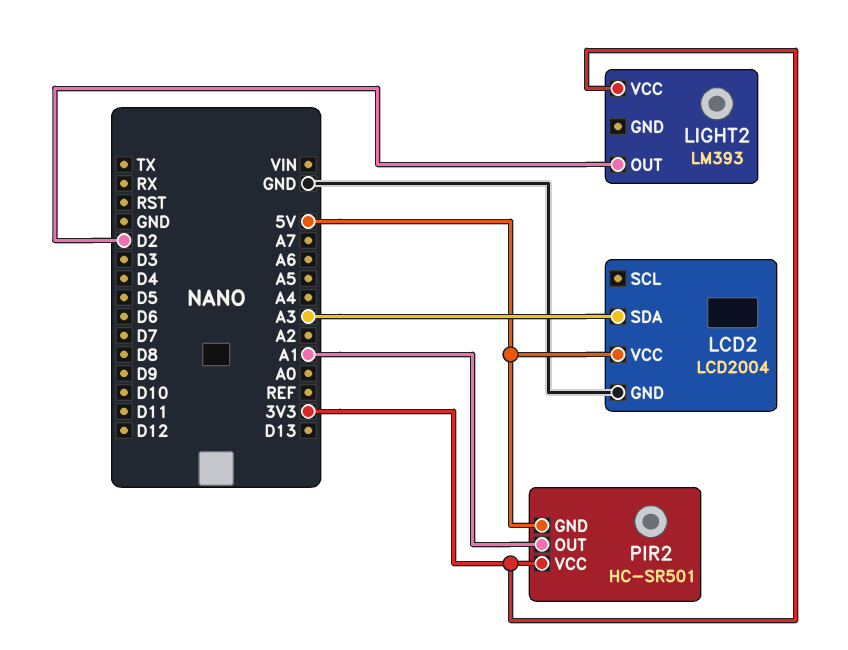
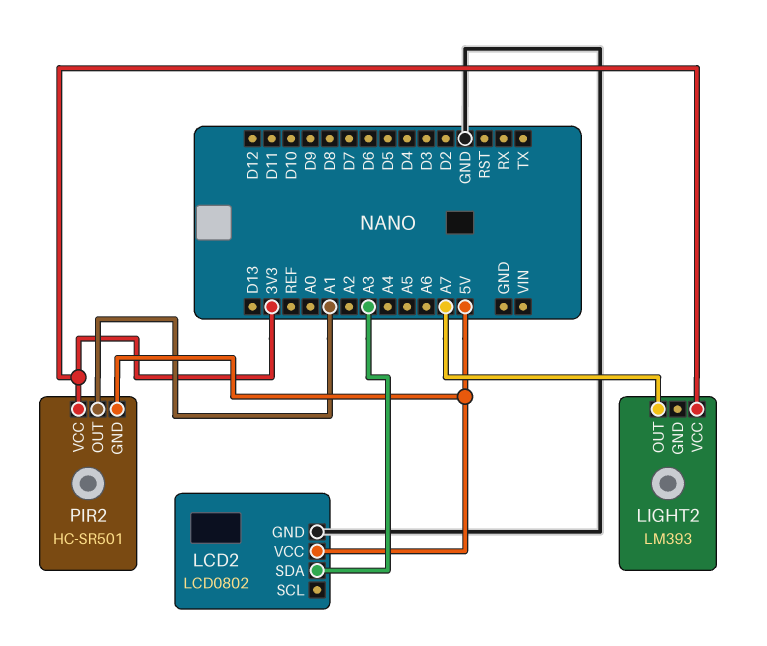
LCD2: LCD2004 -> LCD0802
LIGHT2 pin OUT: D2 -> A7

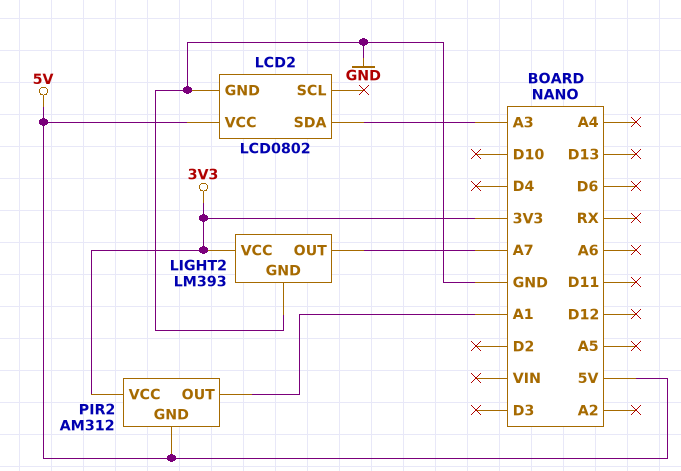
LIGHT2 pin GND: none -> GND
PIR2: HC-SR501 -> AM312

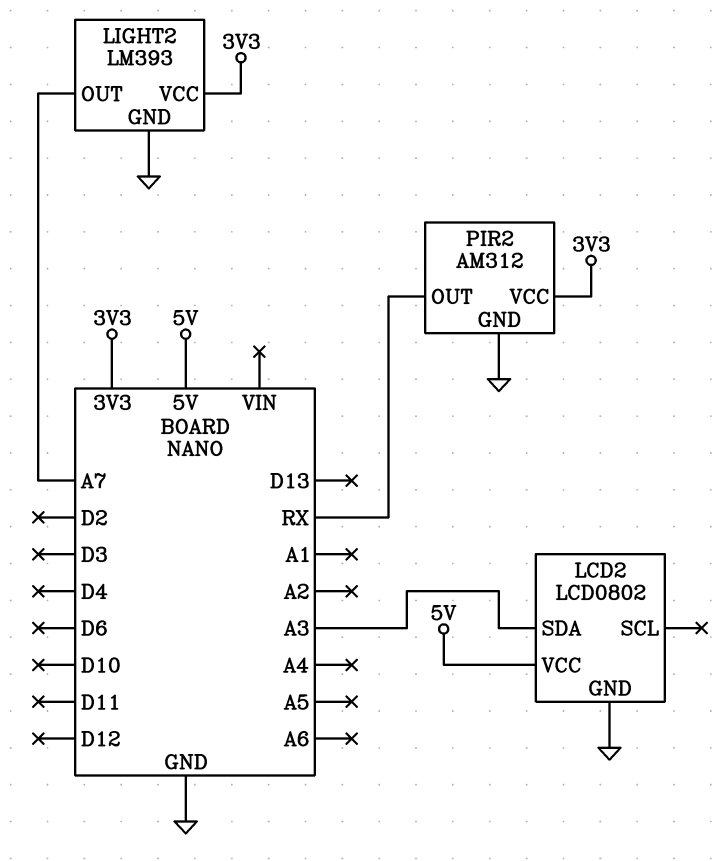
PIR2 pin GND: 5V -> GND
PIR2 pin OUT: A1 -> RX

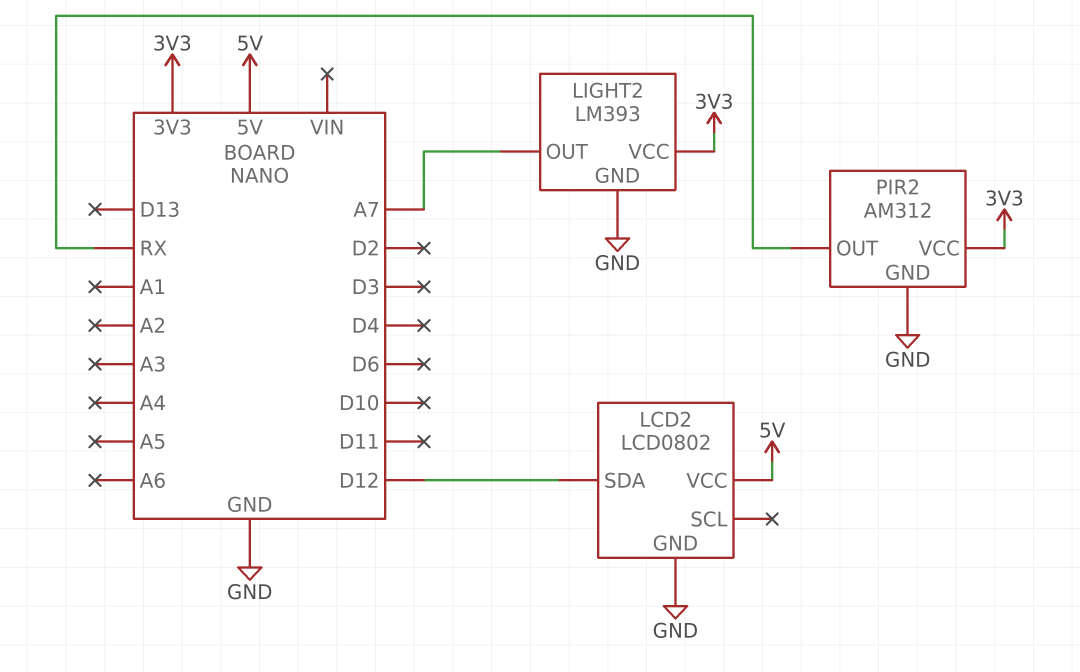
LCD2 pin SDA: A3 -> D12

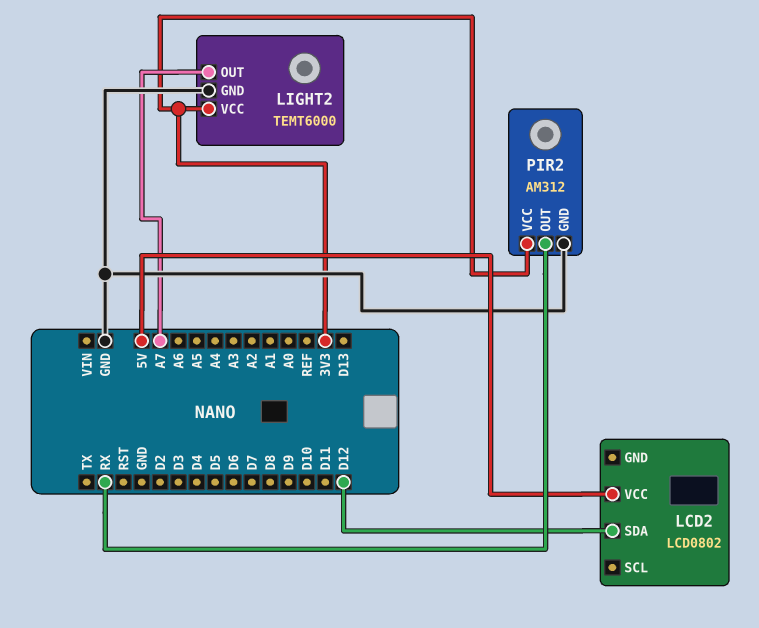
LCD2 pin GND: GND -> none
LIGHT2: LM393 -> TEMT6000

